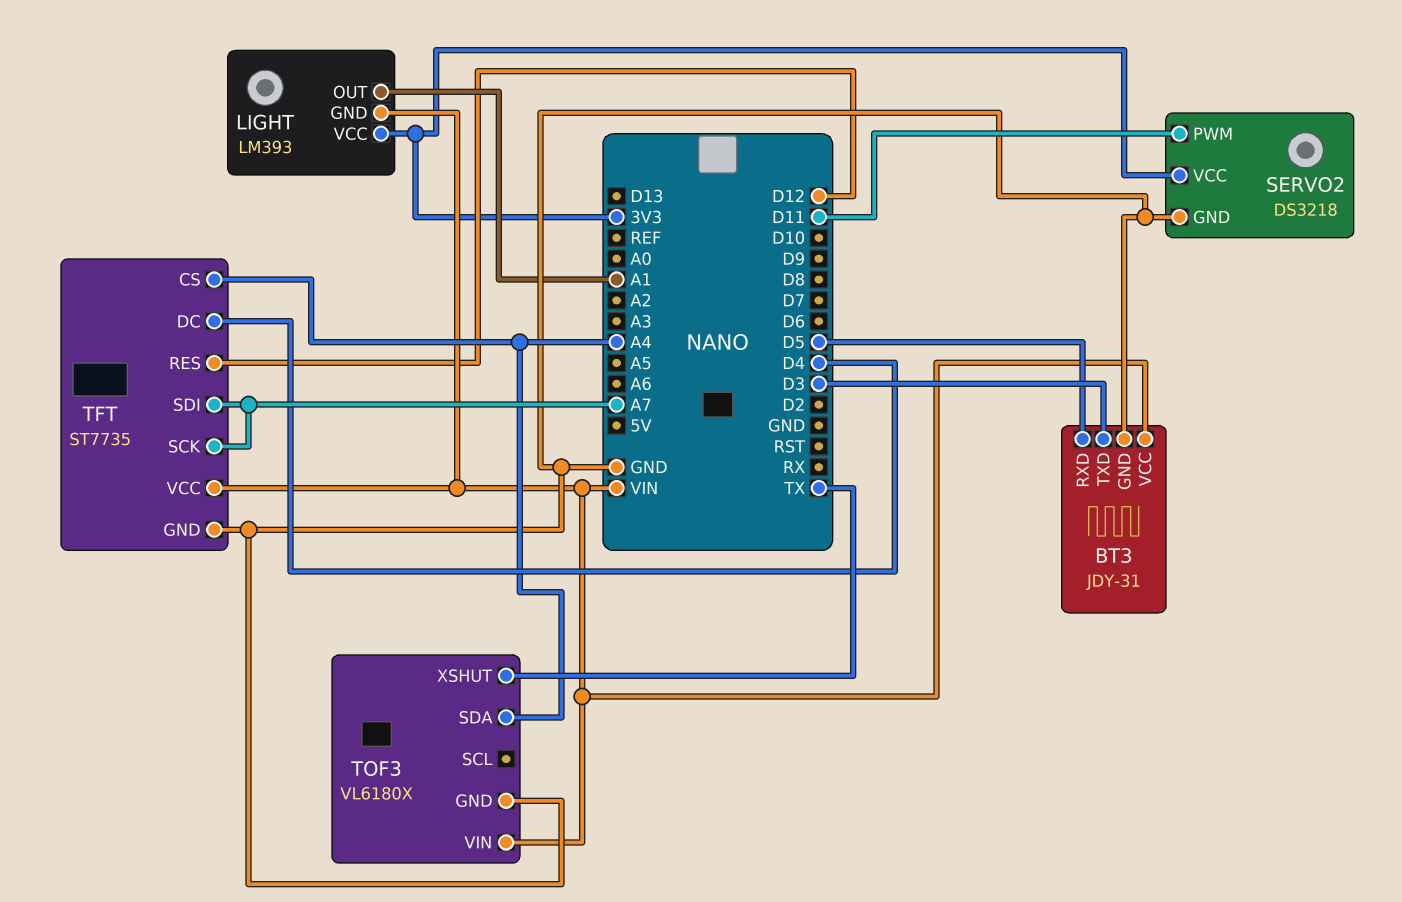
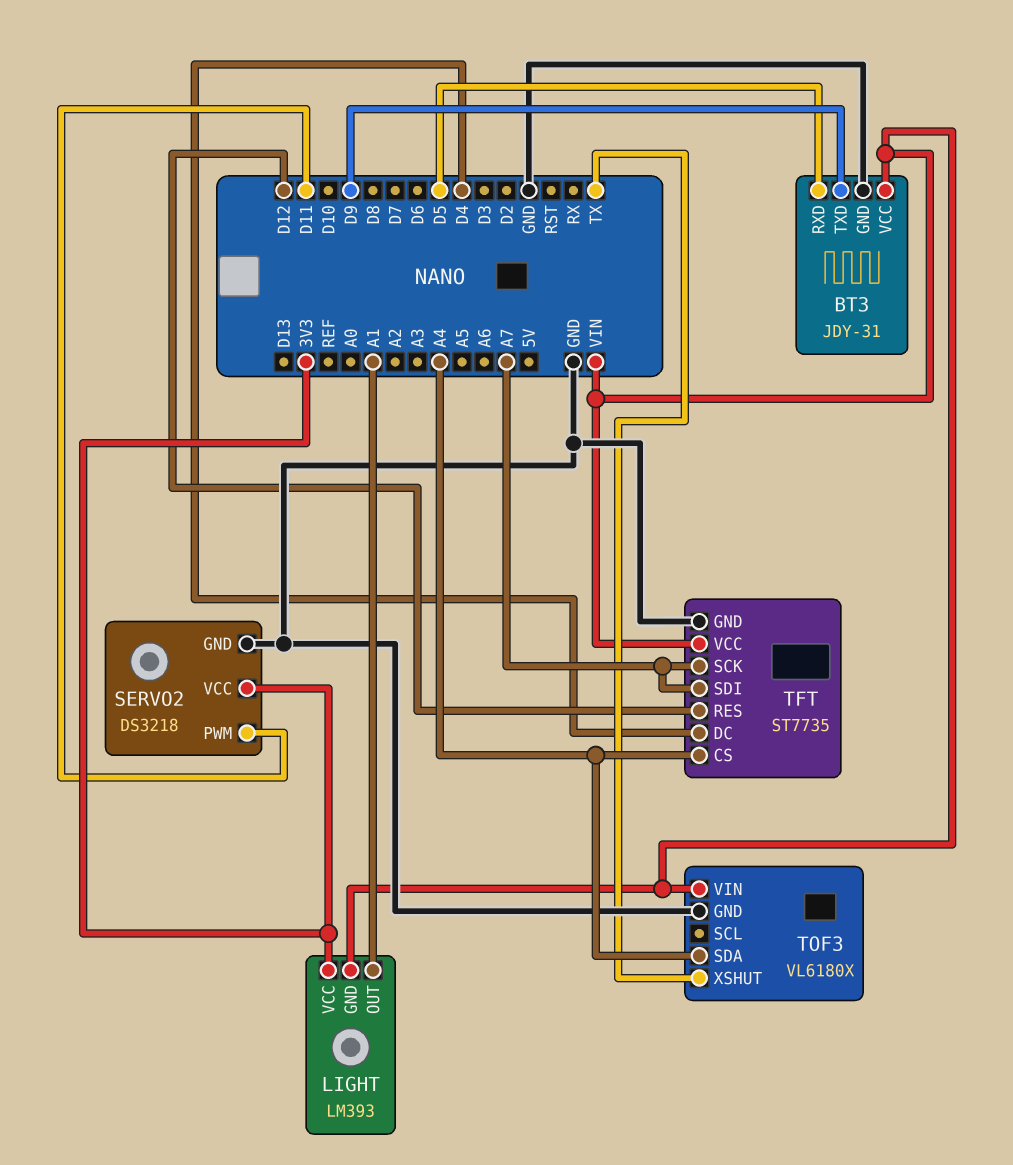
BT3 pin TXD: D3 -> D9

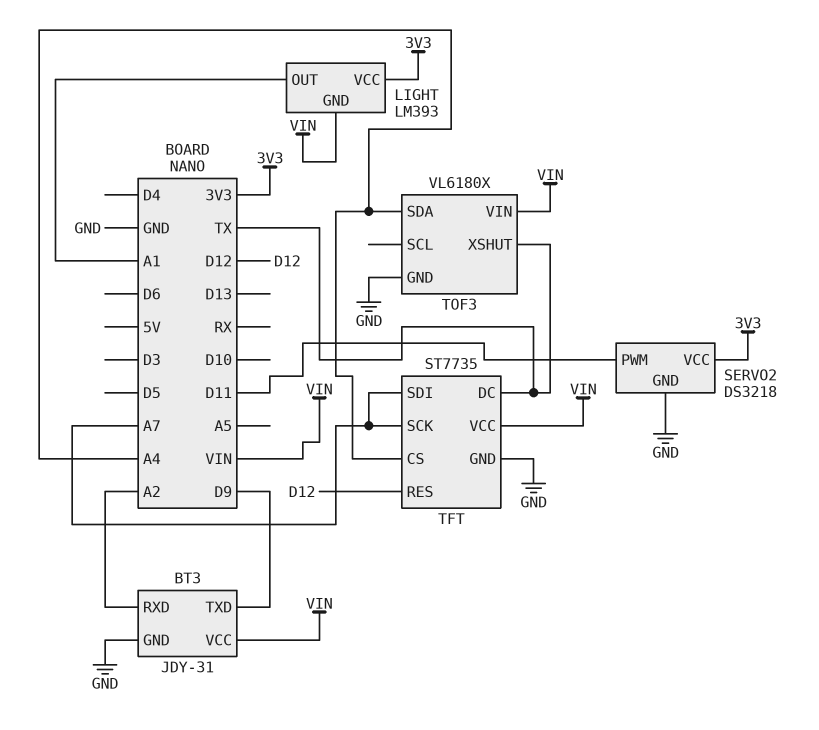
BT3 pin RXD: D5 -> A2
TFT pin DC: D4 -> TX

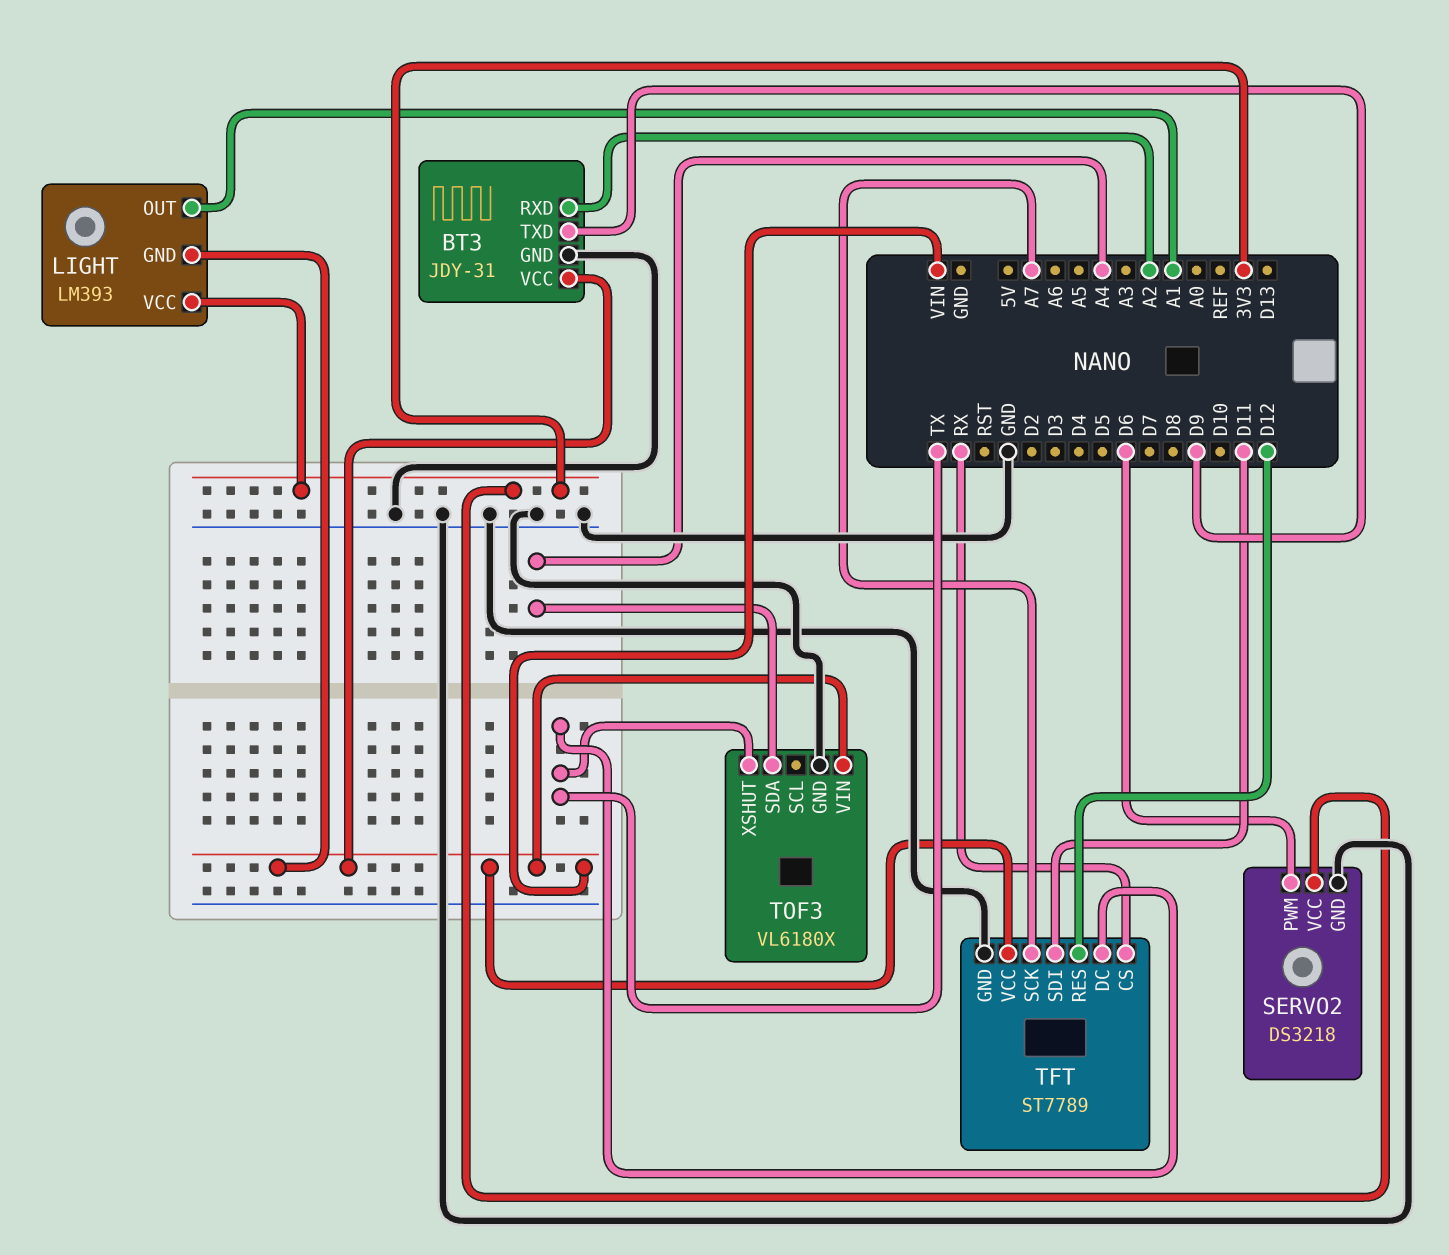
SERVO2 pin PWM: D11 -> D6
TFT: ST7735 -> ST7789
TFT pin CS: A4 -> RX
TFT pin SDI: A7 -> D11

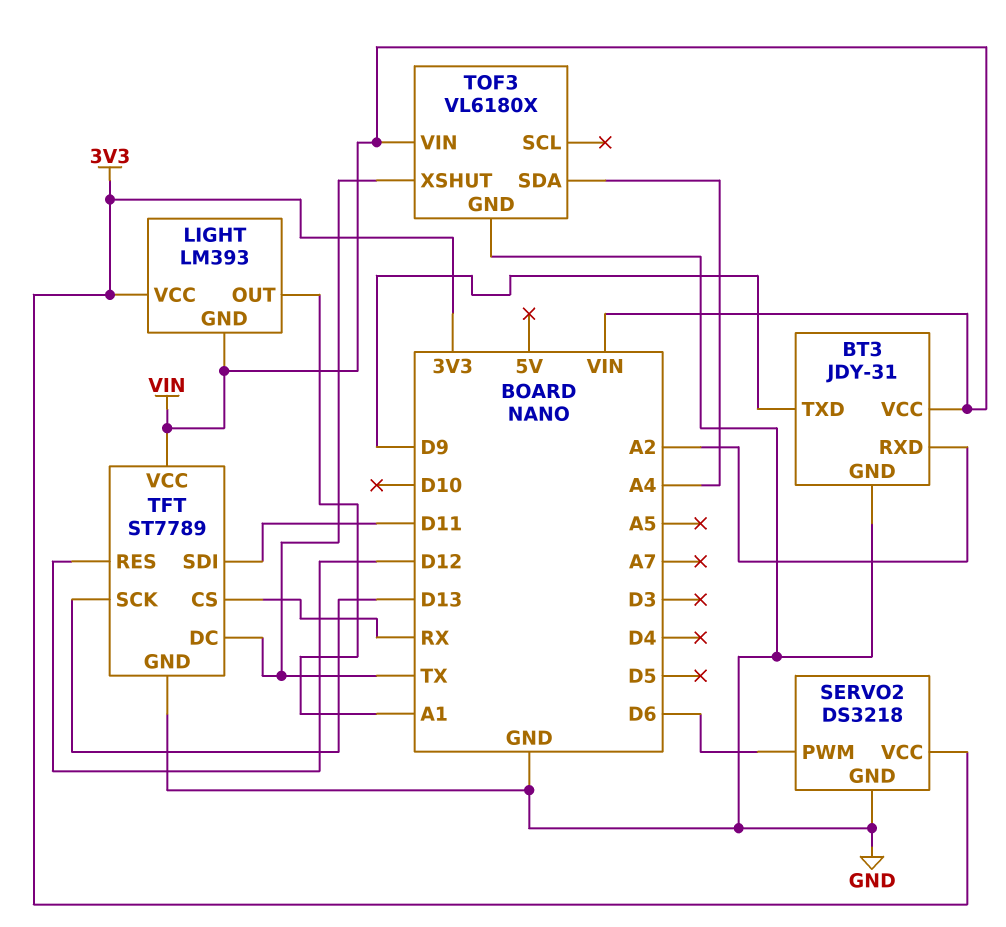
TFT pin SCK: A7 -> D13

